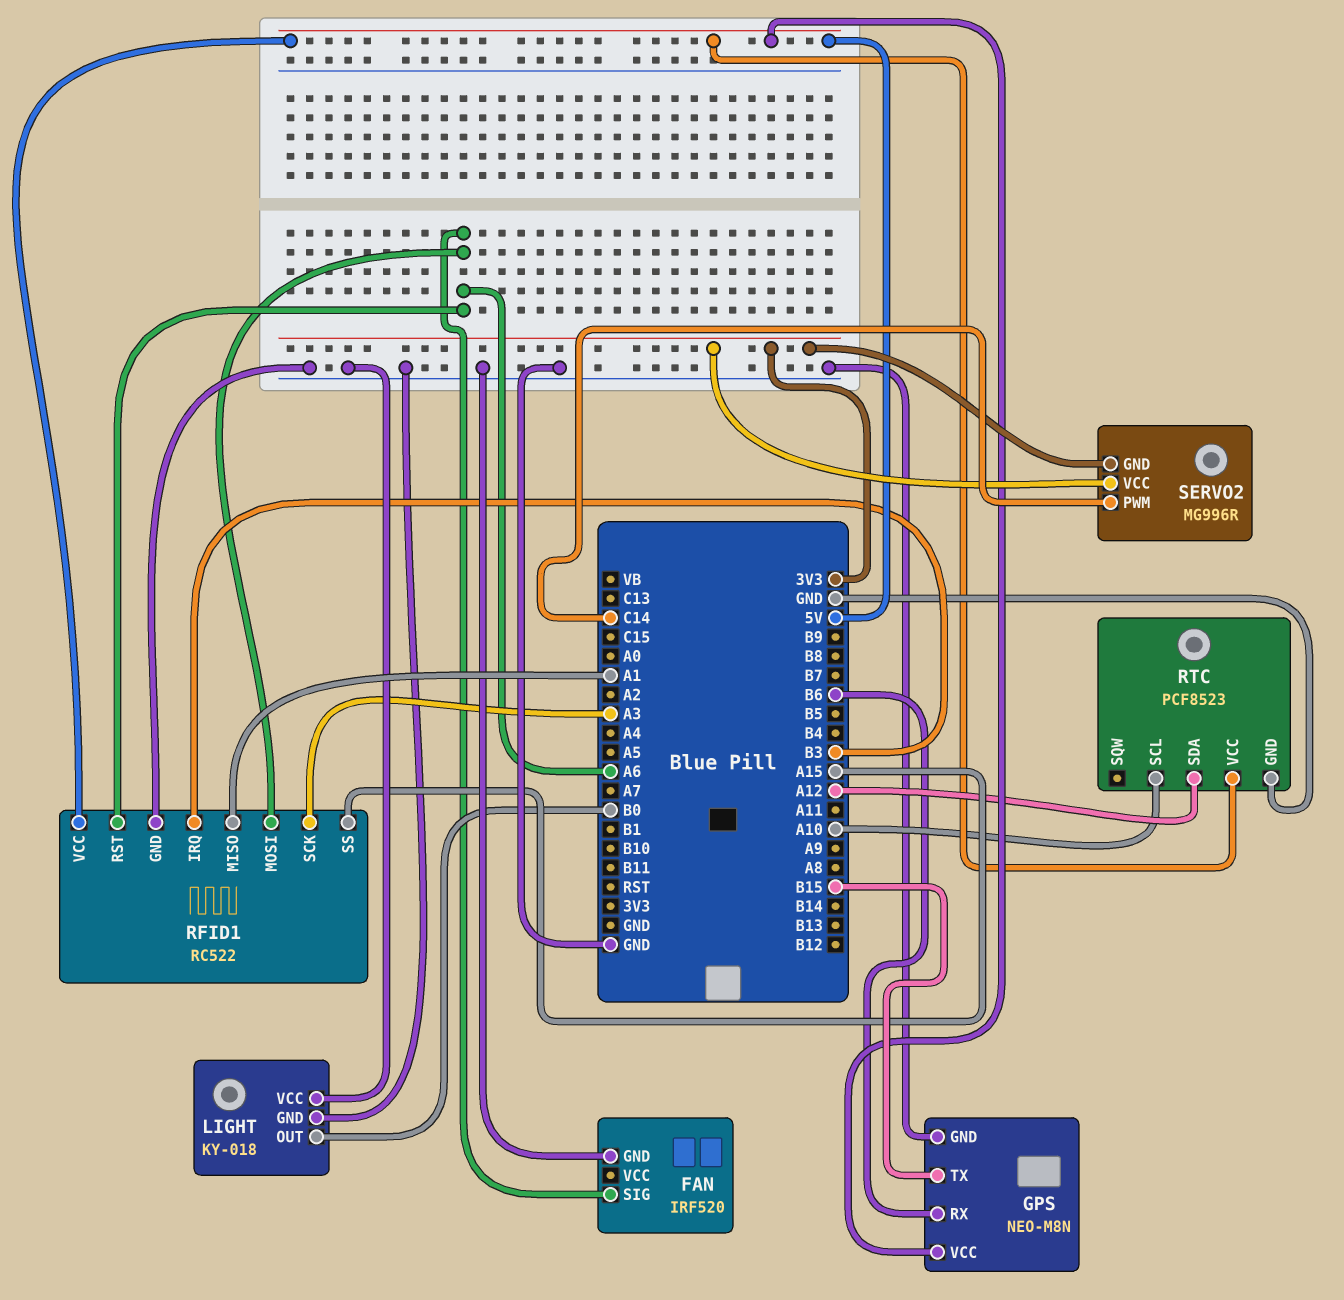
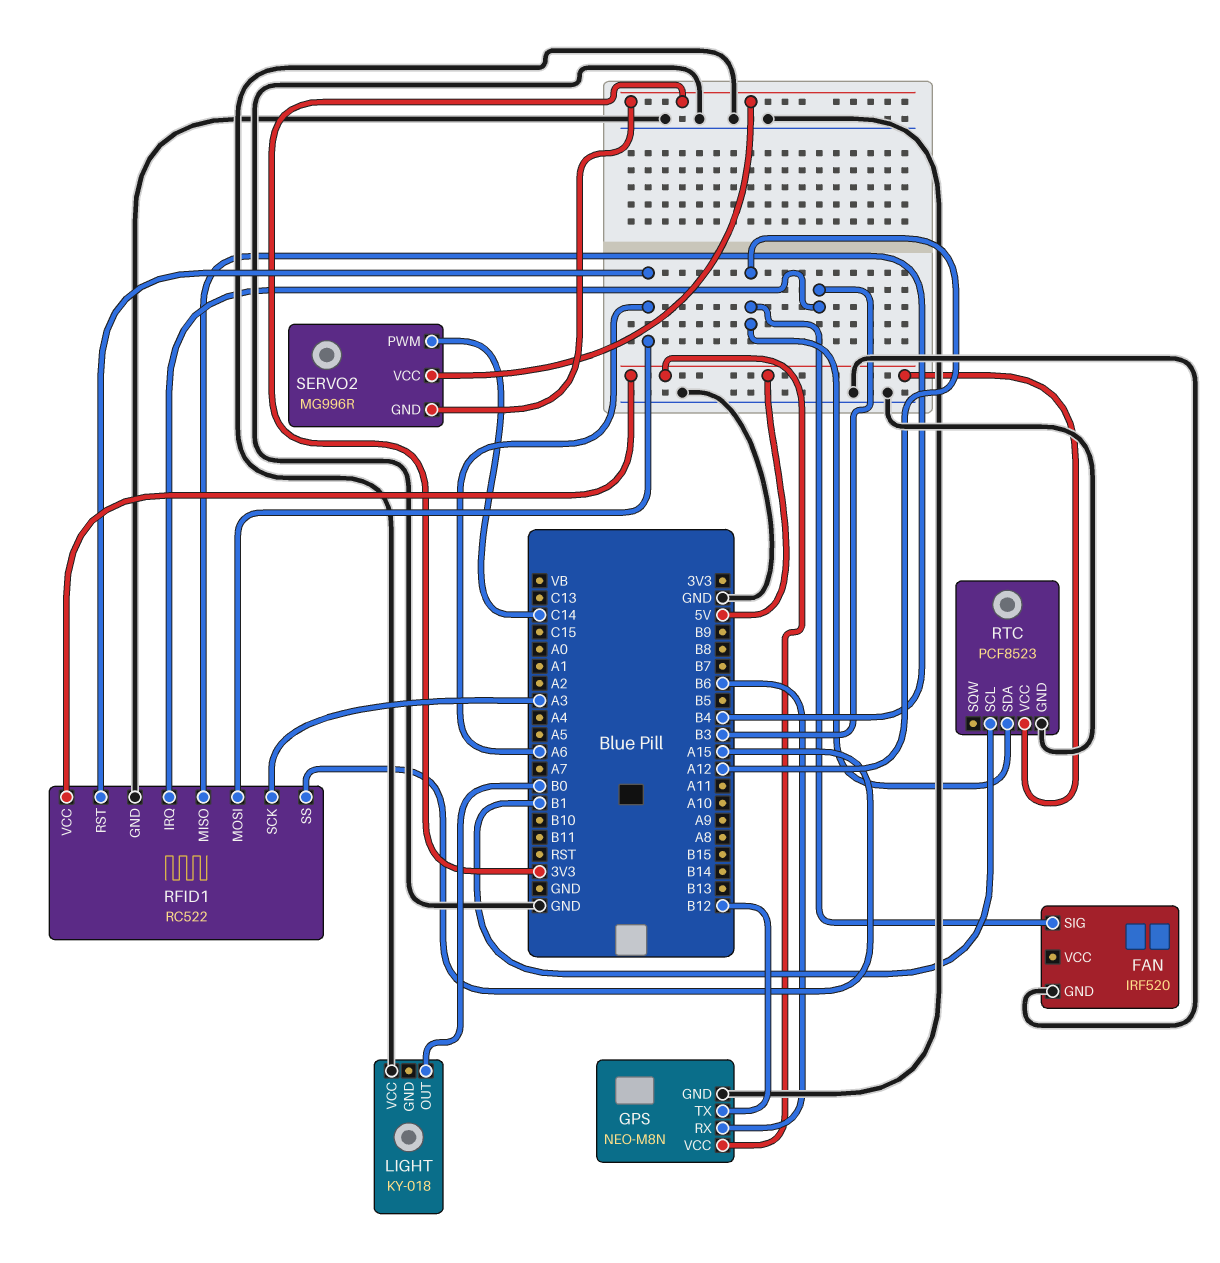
FAN pin SIG: A6 -> A12
GPS pin TX: B15 -> B12
LIGHT pin GND: GND -> none
RFID1 pin MISO: A1 -> B4
RTC pin SCL: A10 -> B1

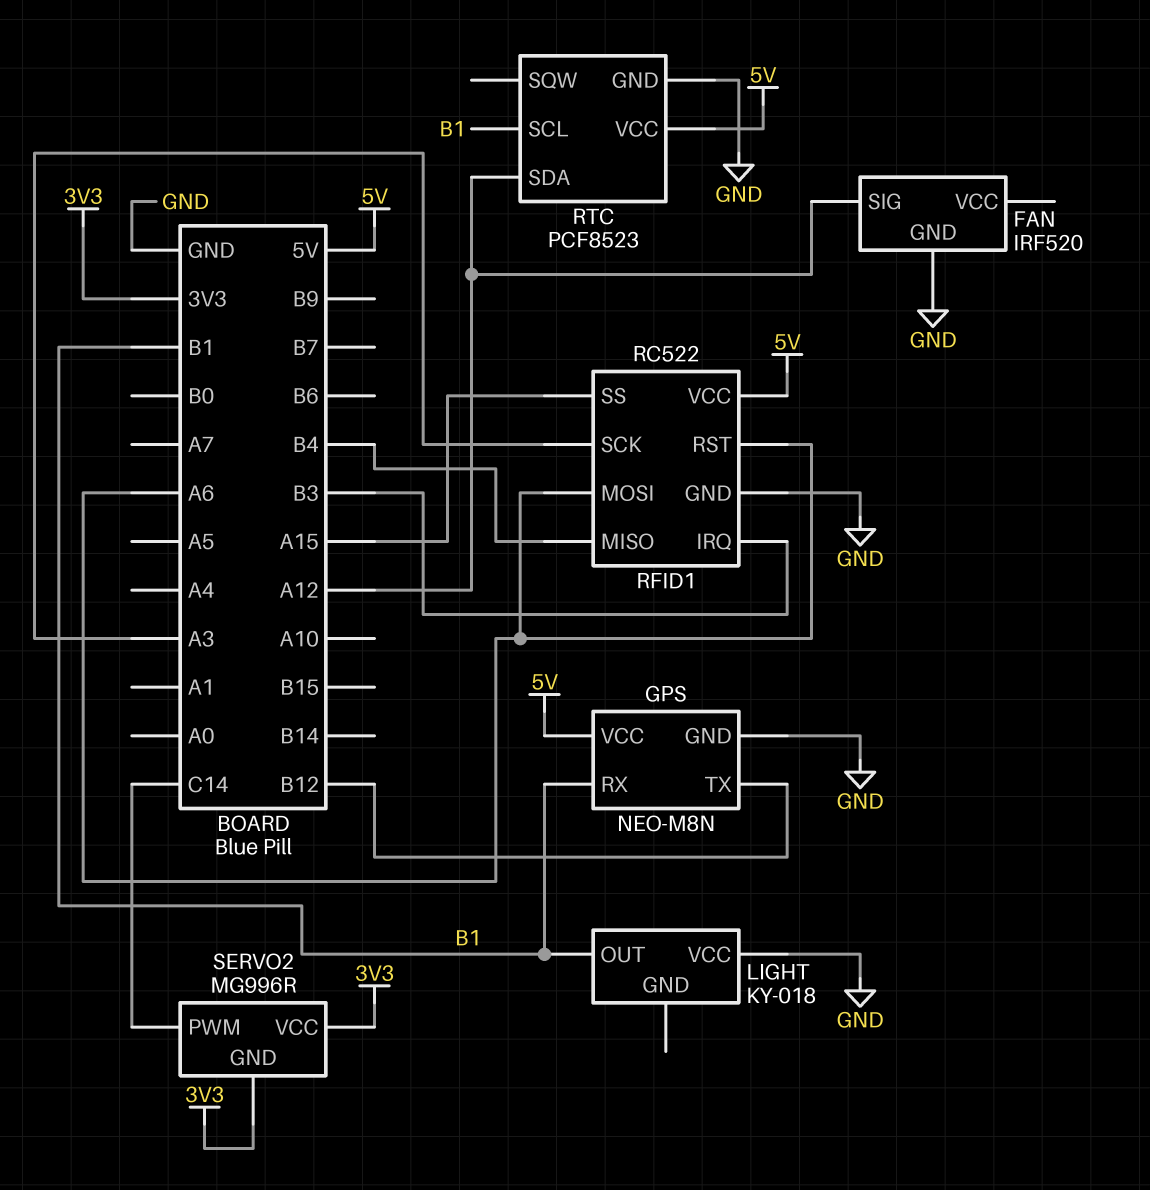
GPS pin RX: B6 -> B1
LIGHT pin OUT: B0 -> B1

